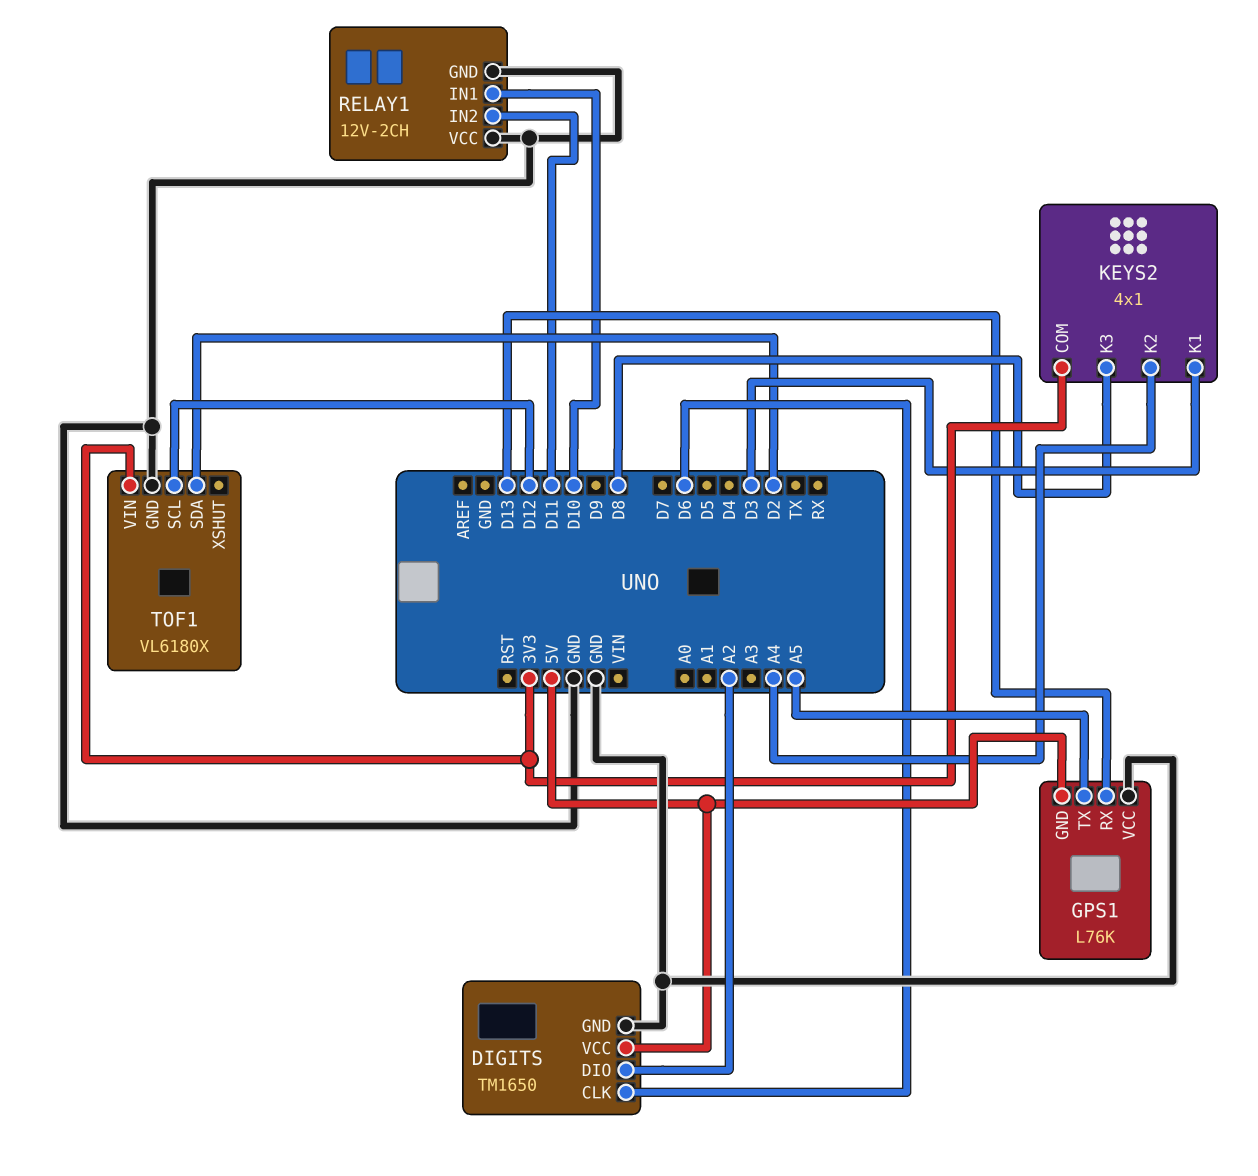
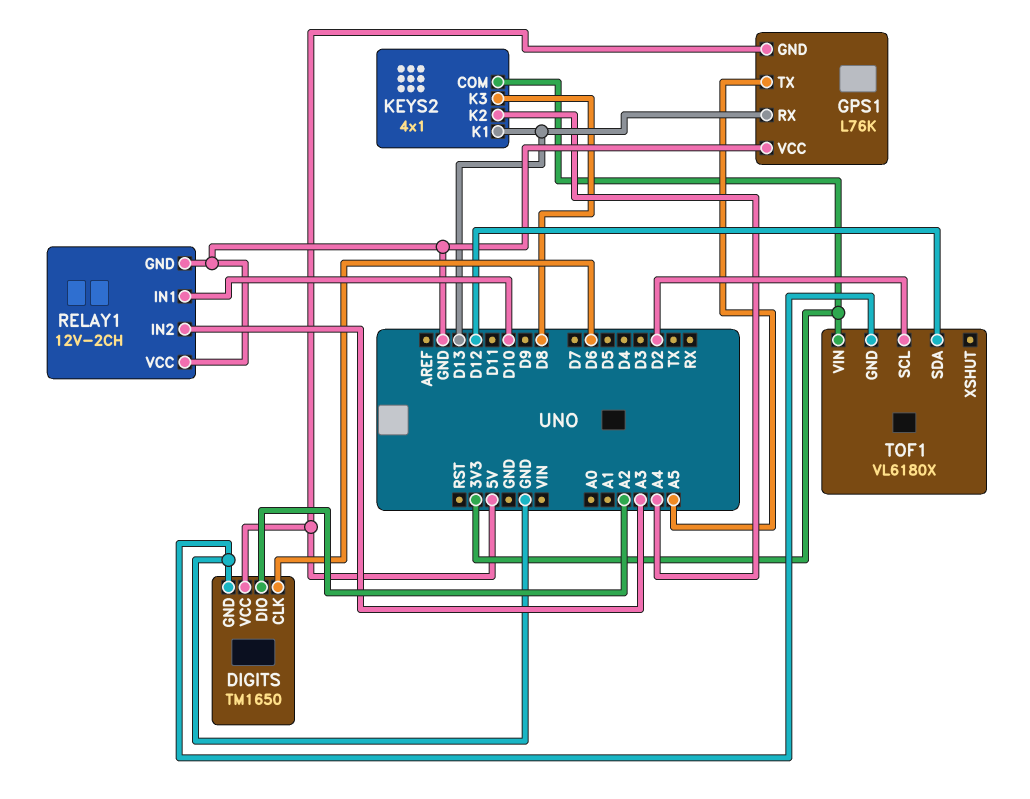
KEYS2 pin K1: D3 -> D13
RELAY1 pin IN2: D11 -> A3
TOF1 pin SCL: D12 -> D2
TOF1 pin SDA: D2 -> D12

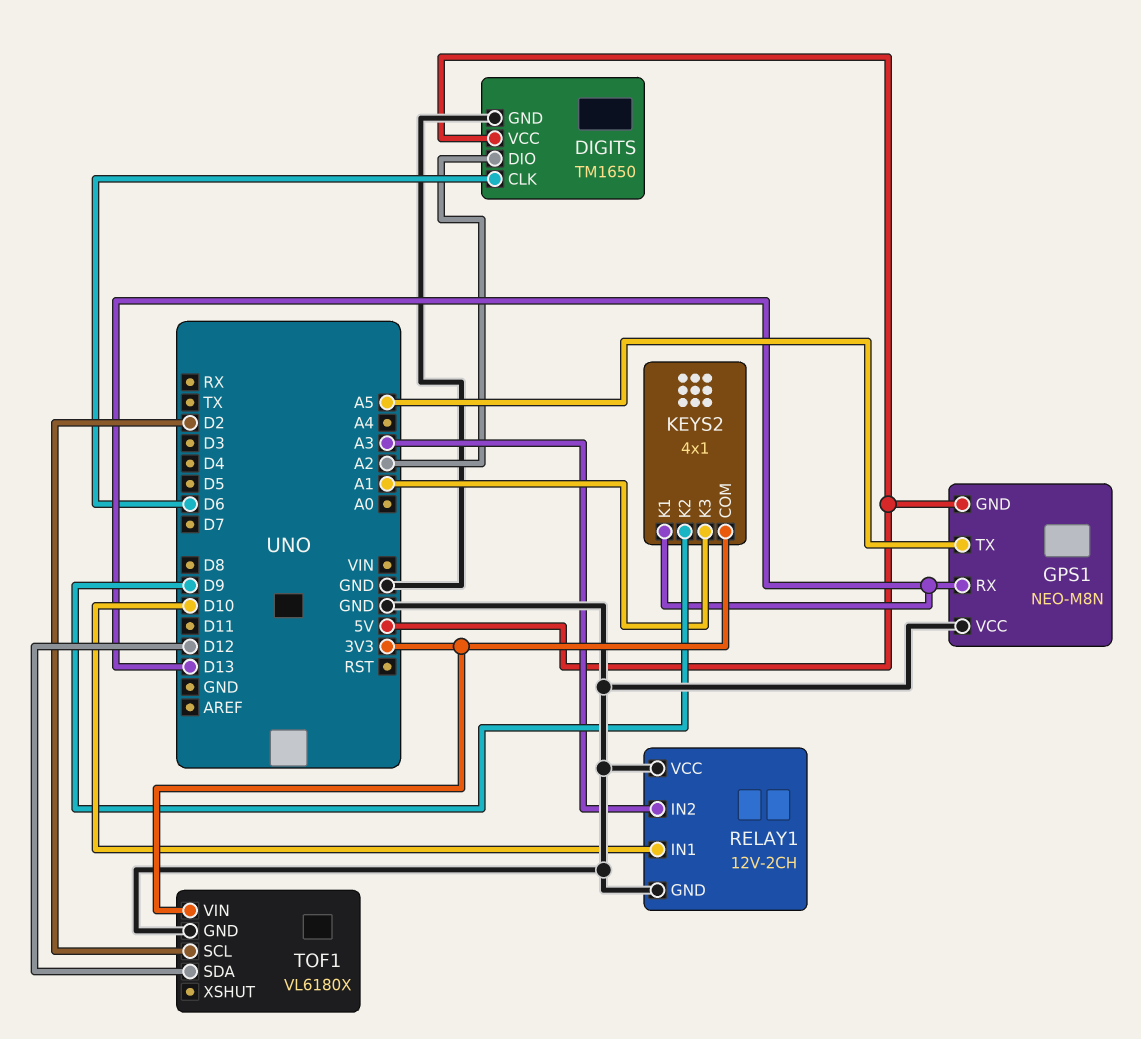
GPS1: L76K -> NEO-M8N
KEYS2 pin K2: A4 -> D9
KEYS2 pin K3: D8 -> A1

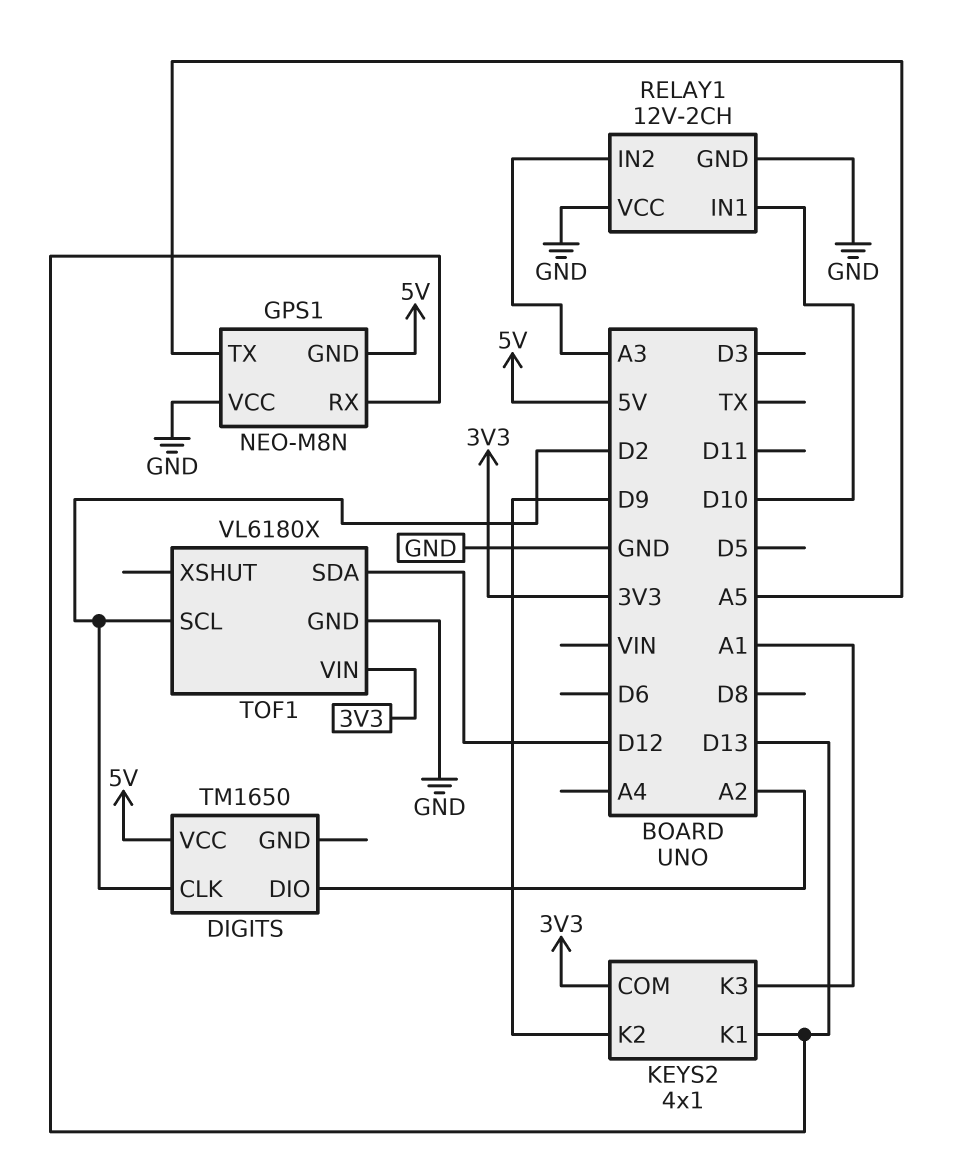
DIGITS pin CLK: D6 -> D2
DIGITS pin GND: GND -> none

